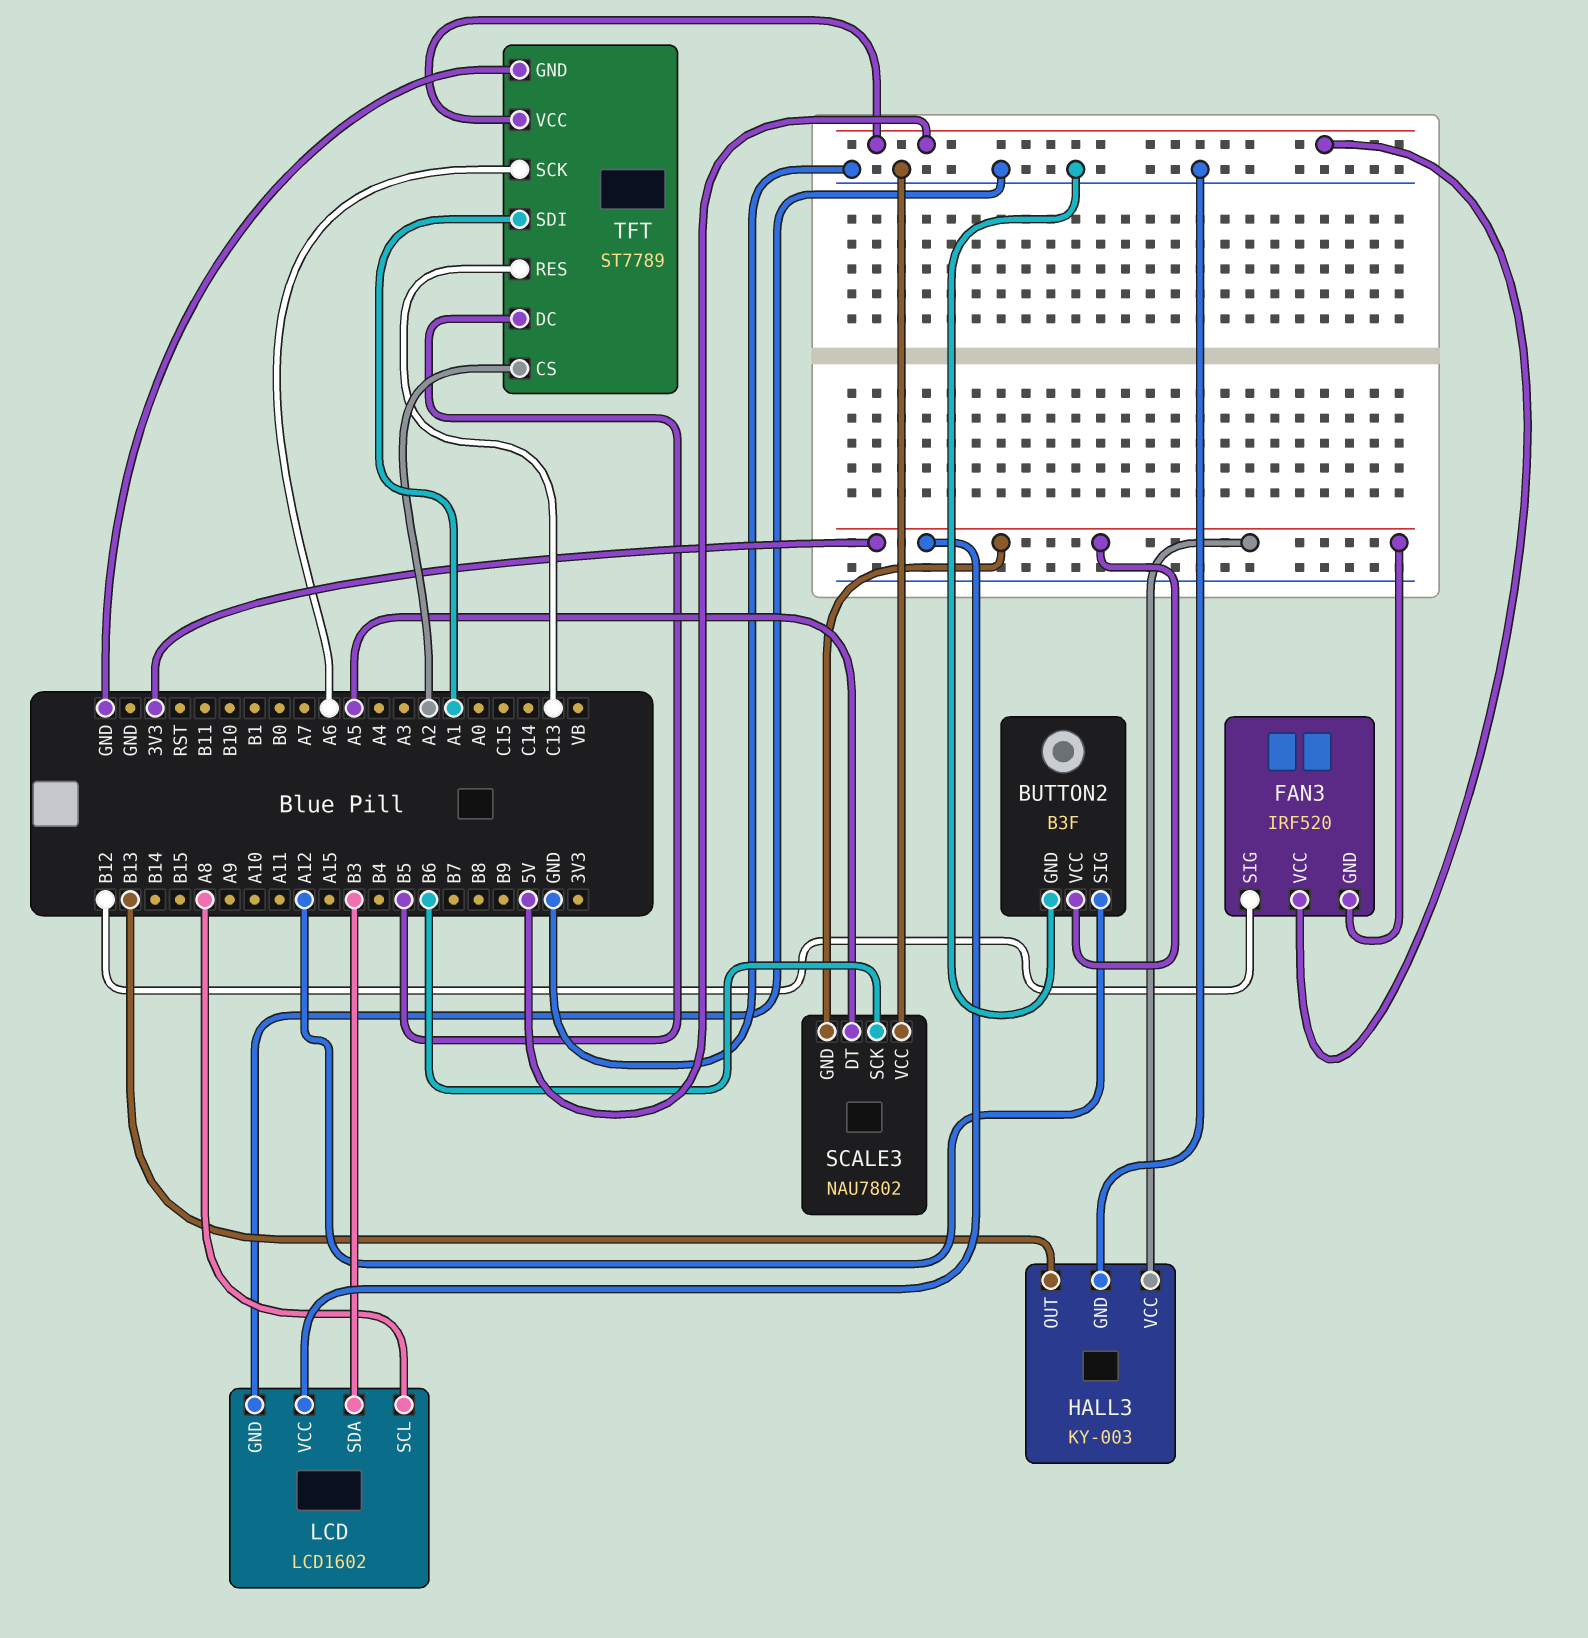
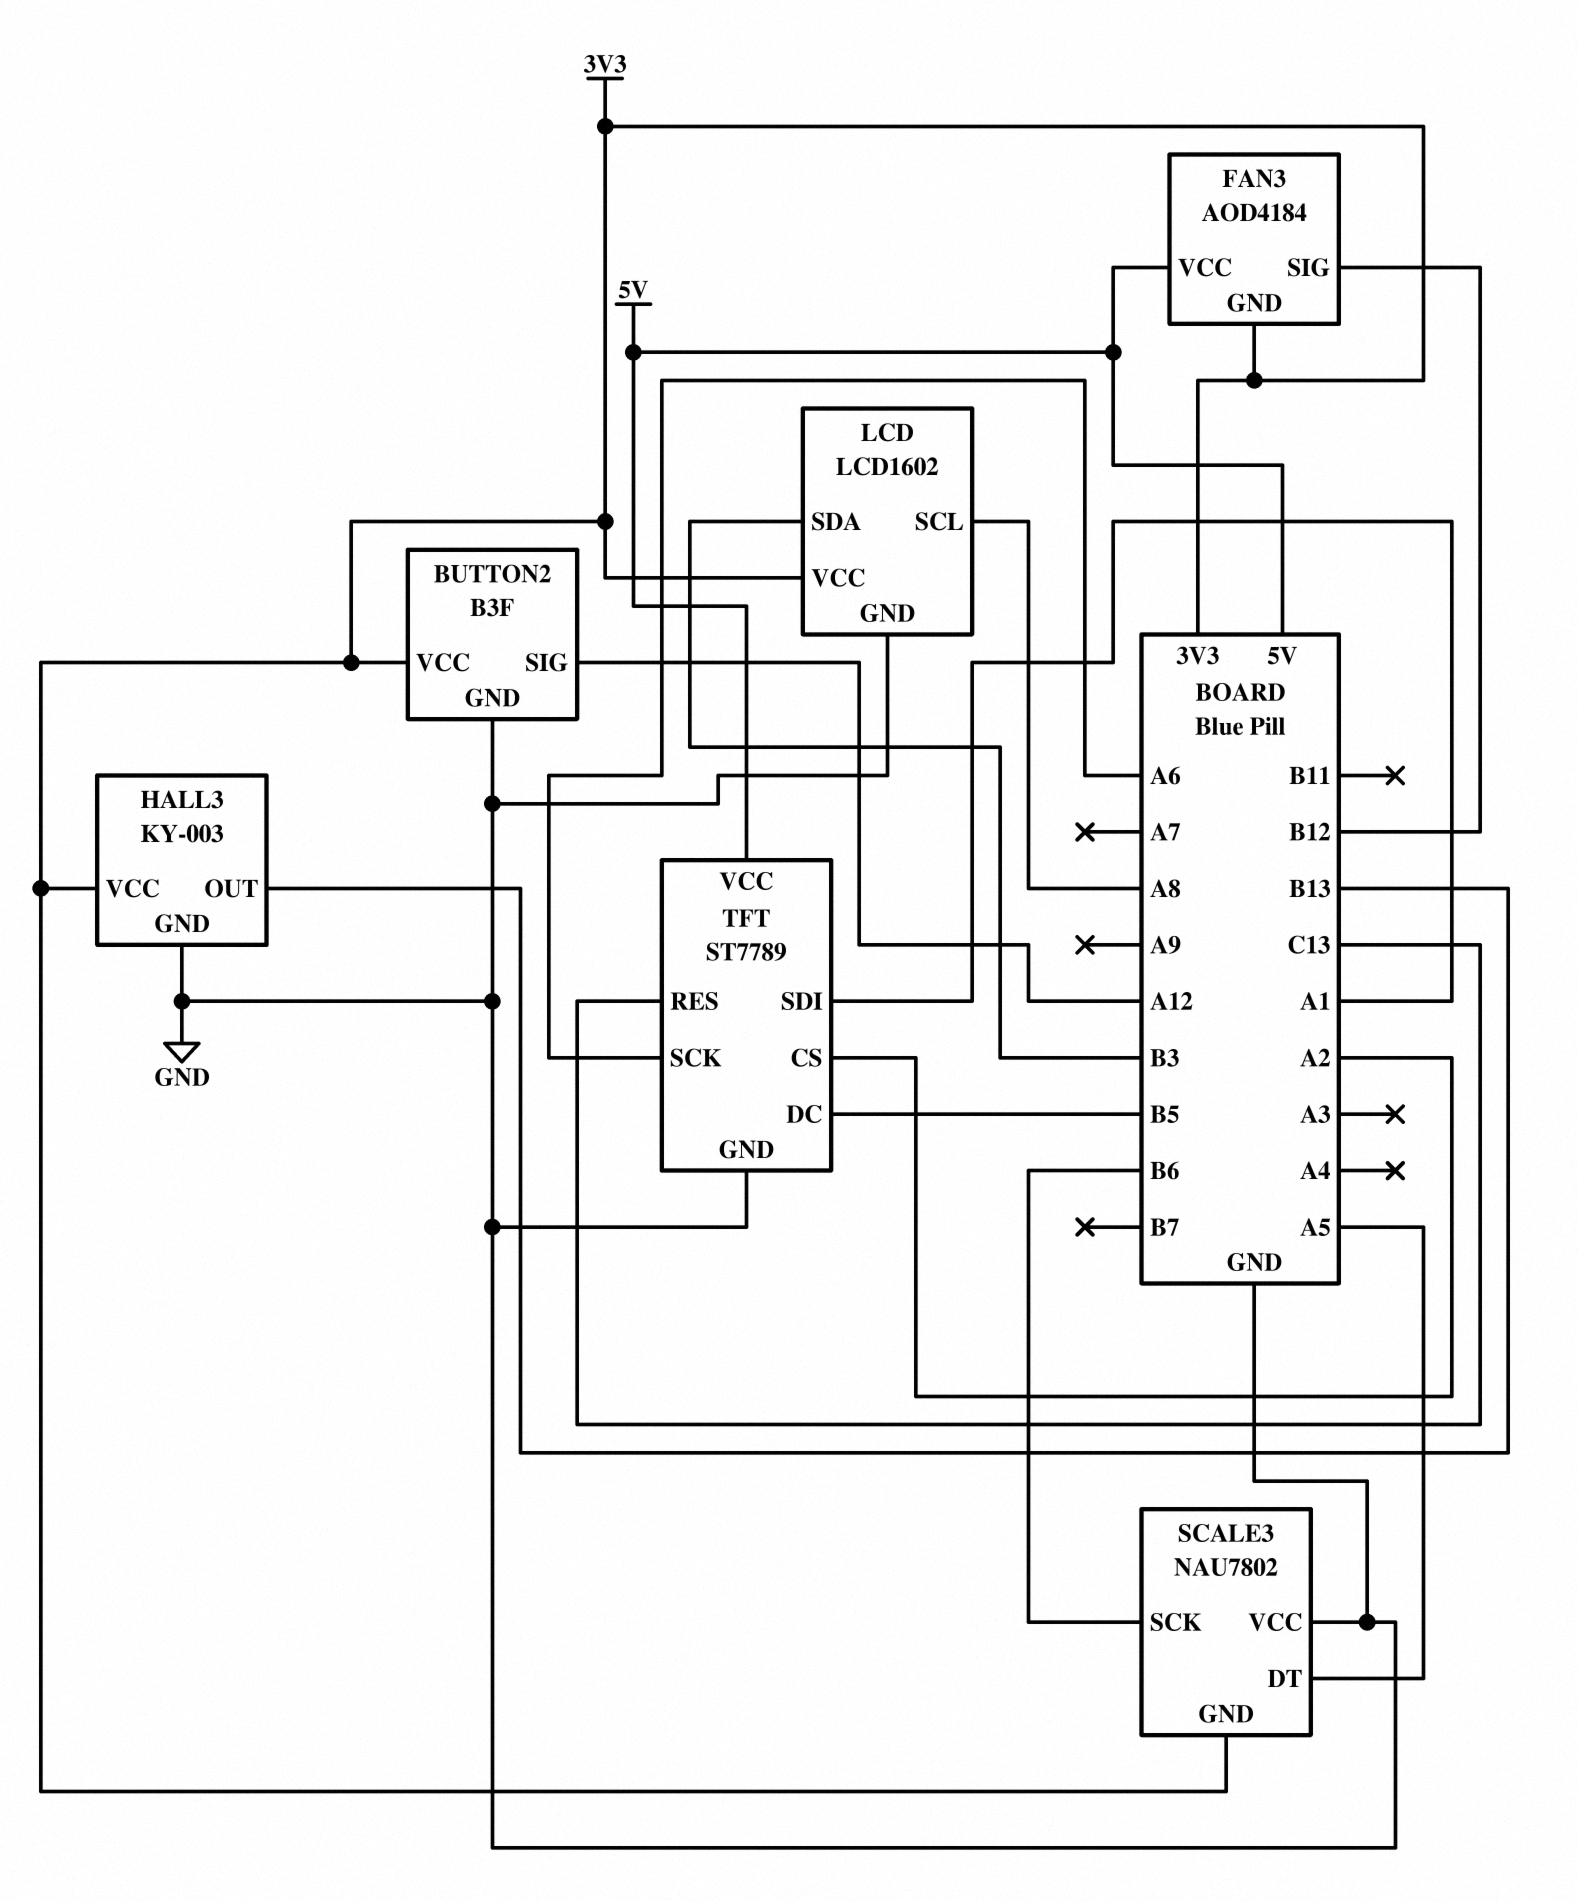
FAN3: IRF520 -> AOD4184

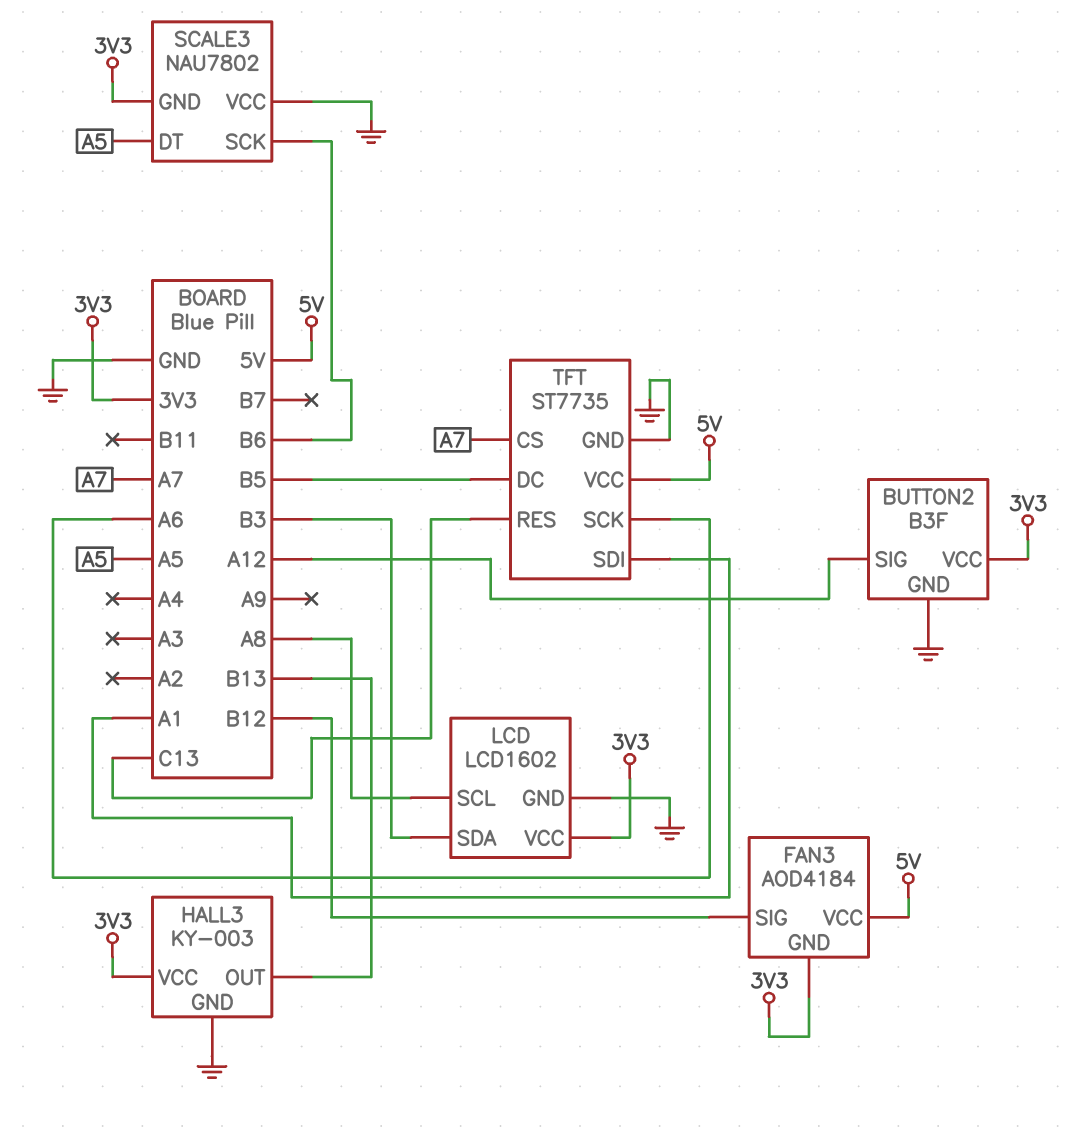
TFT: ST7789 -> ST7735
TFT pin CS: A2 -> A7

